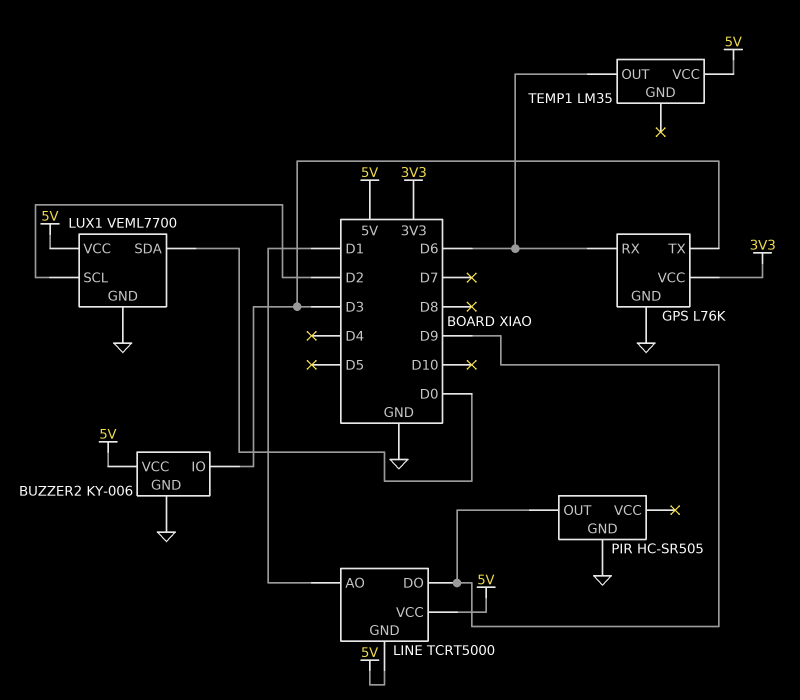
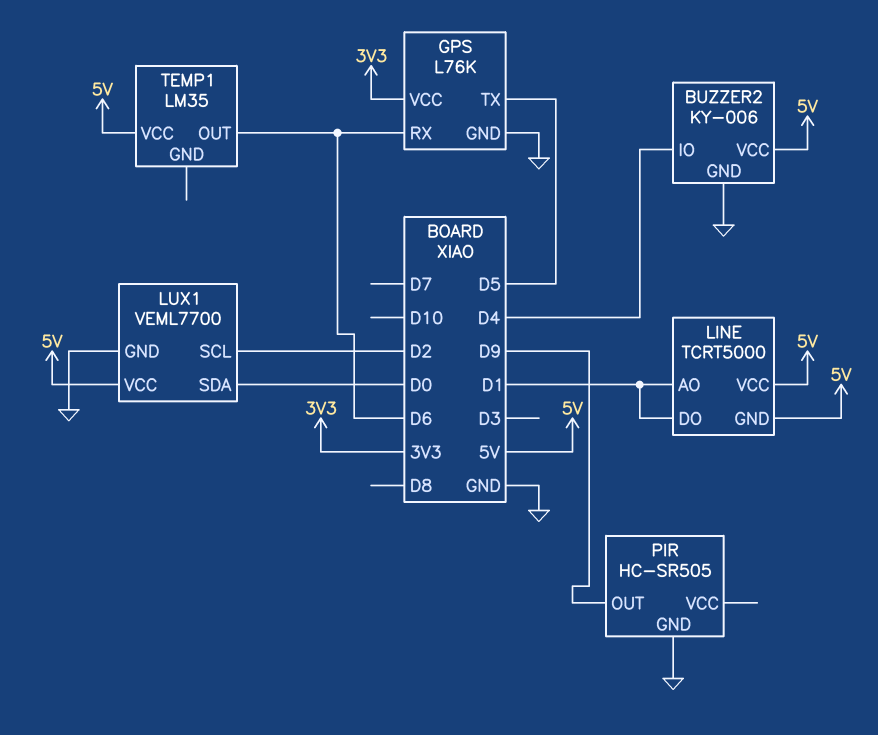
BUZZER2 pin IO: D3 -> D4
GPS pin TX: D3 -> D5
LINE pin DO: D9 -> D1

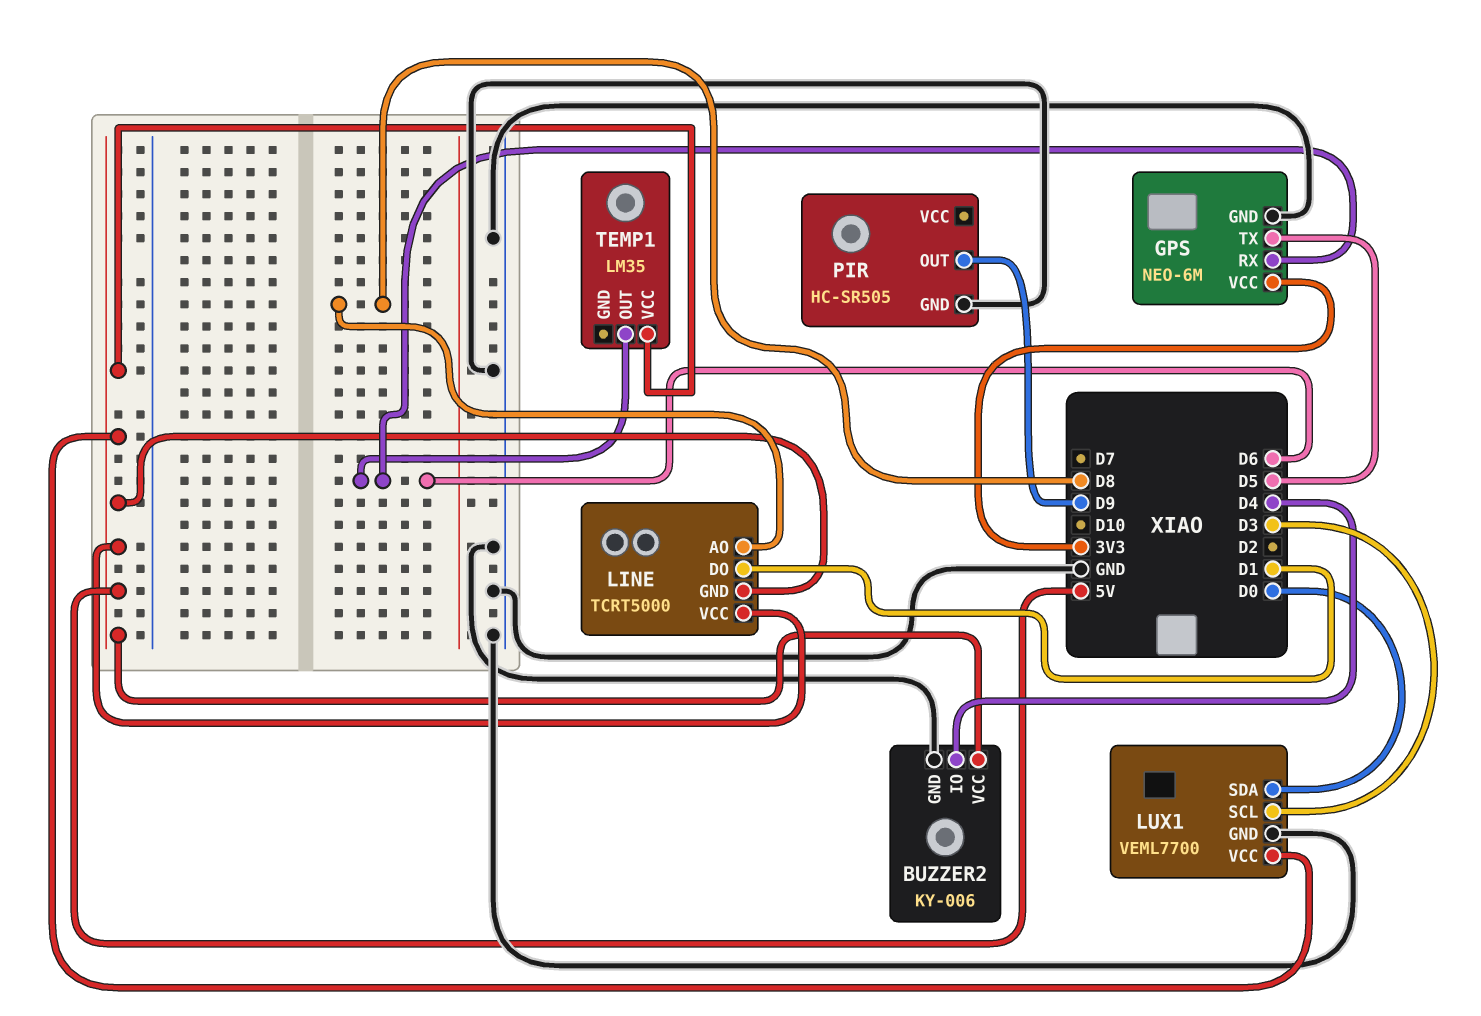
GPS: L76K -> NEO-6M
LINE pin AO: D1 -> D8
LUX1 pin SCL: D2 -> D3

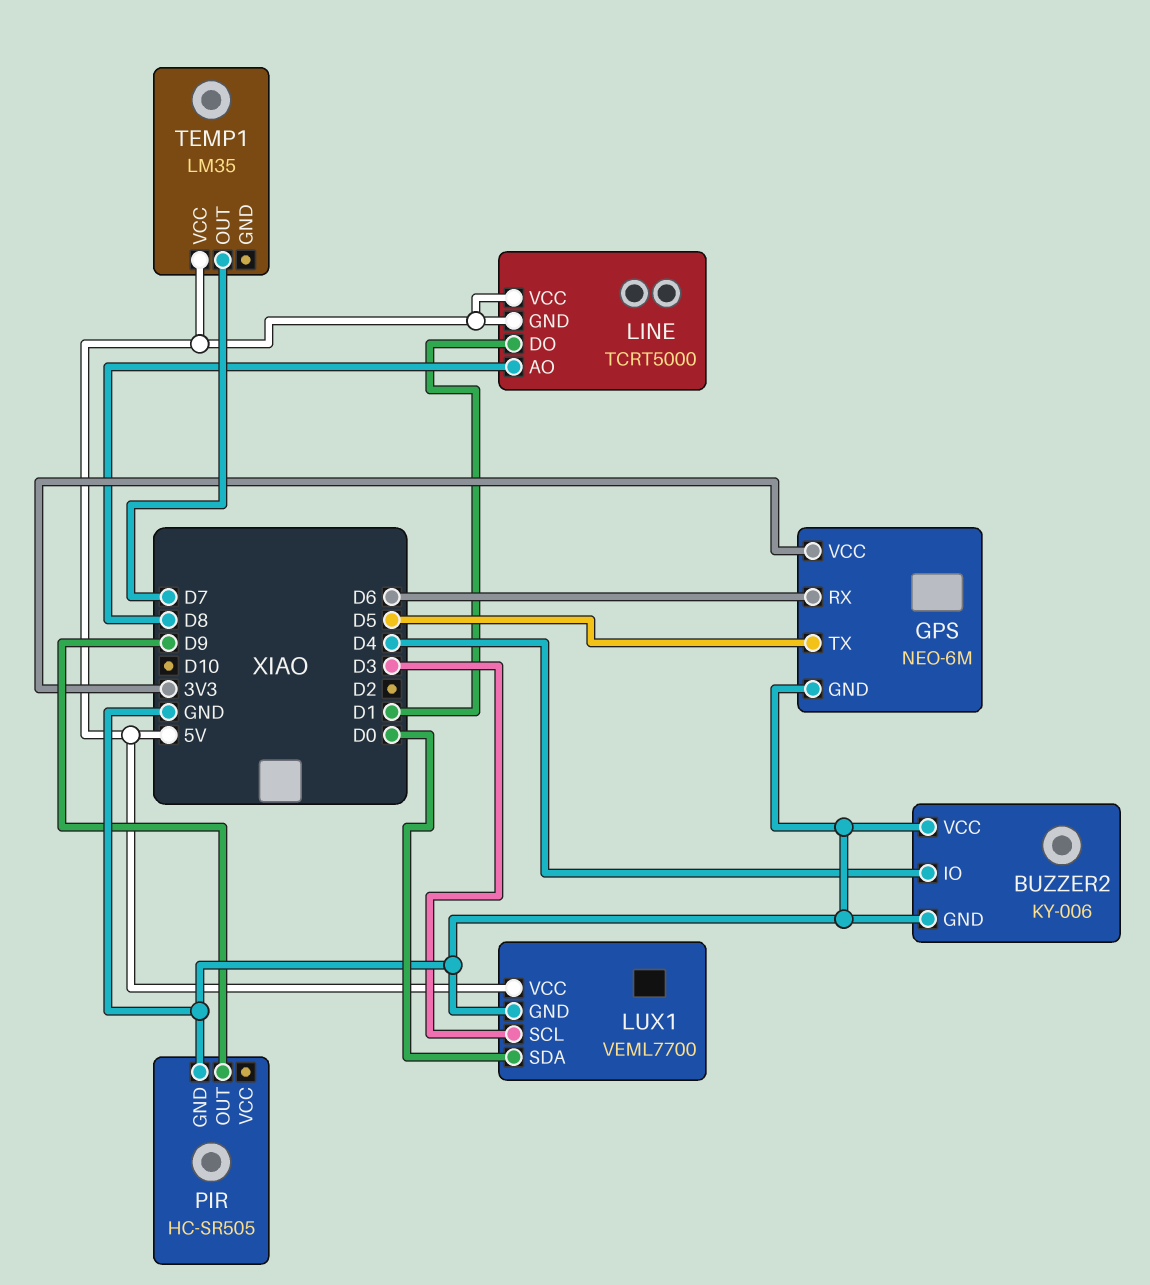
BUZZER2 pin VCC: 5V -> GND
TEMP1 pin OUT: D6 -> D7

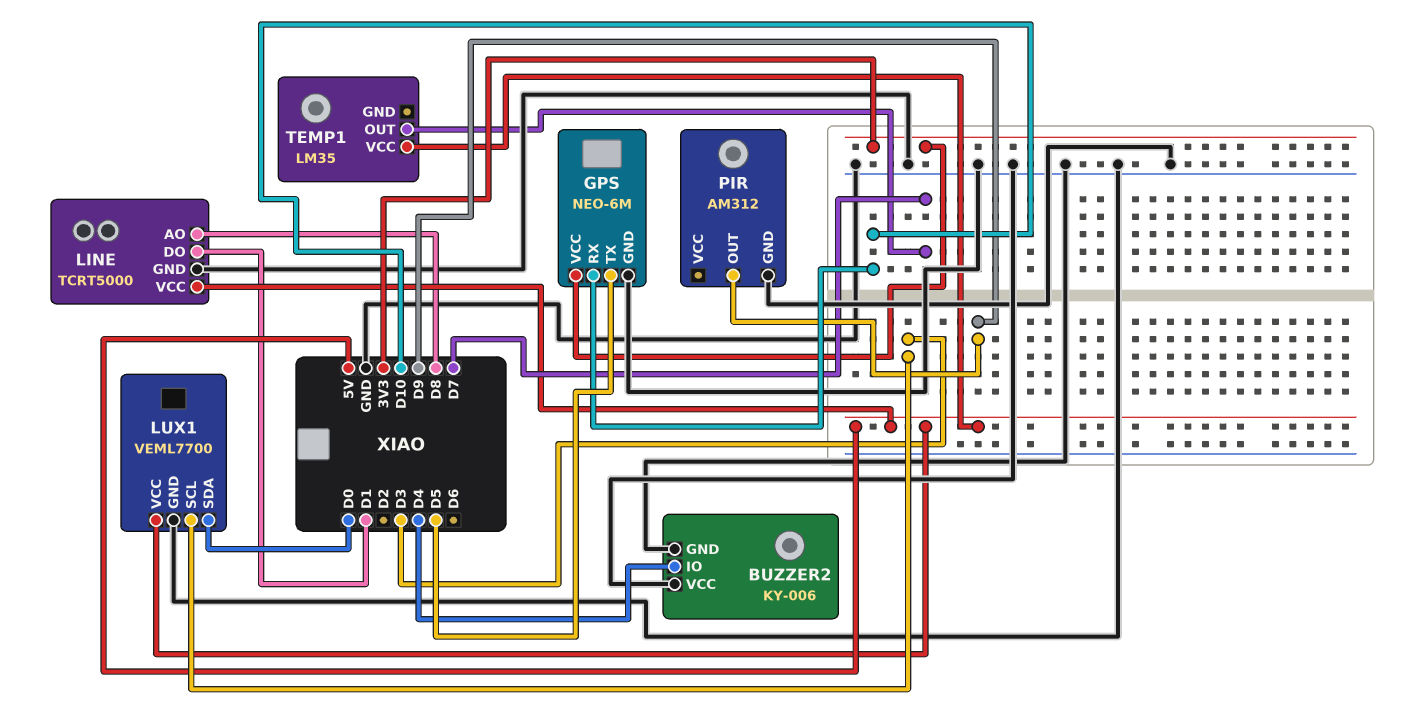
GPS pin RX: D6 -> D10
LINE pin GND: 5V -> GND
PIR: HC-SR505 -> AM312

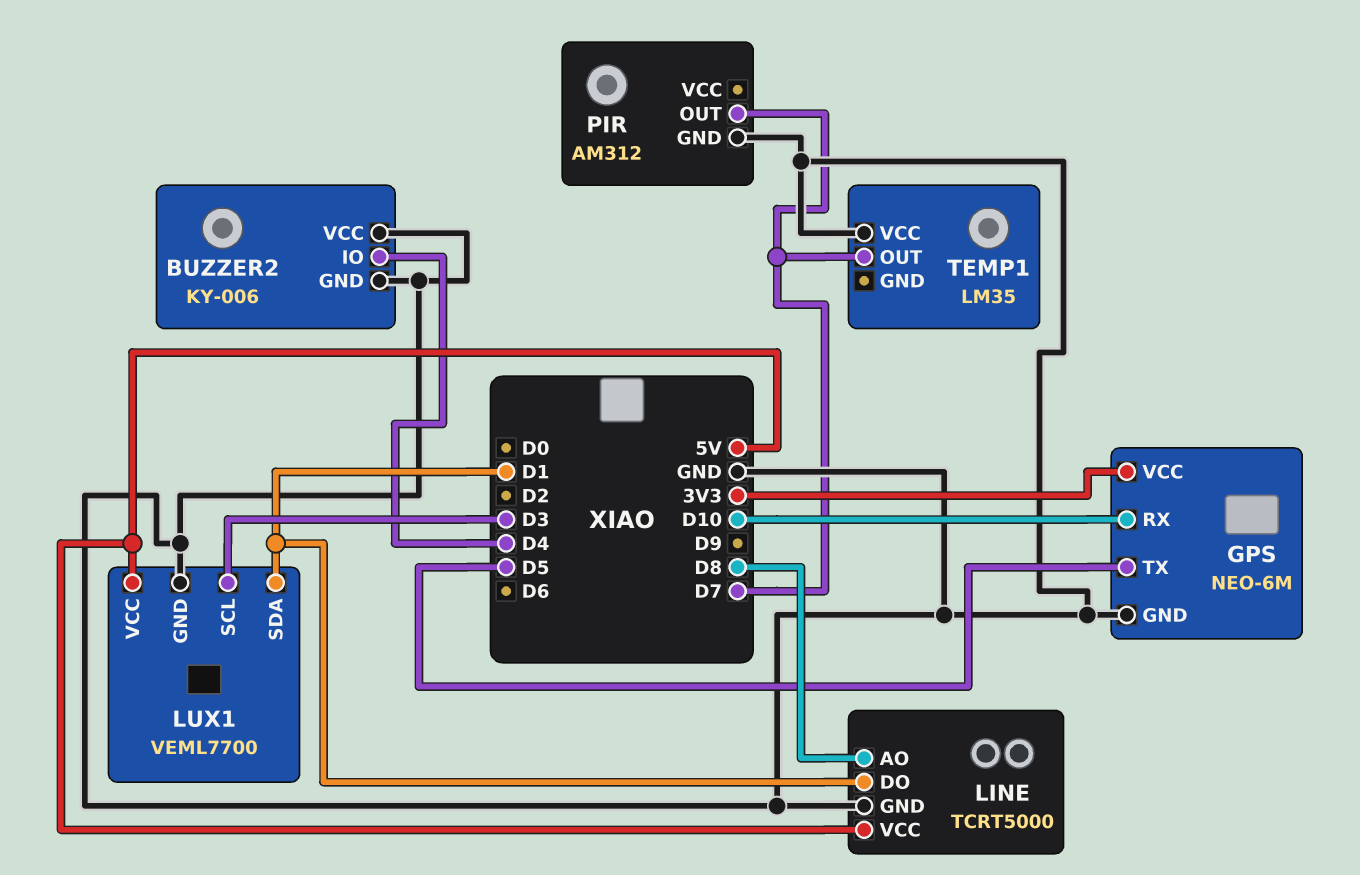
LUX1 pin SDA: D0 -> D1
PIR pin OUT: D9 -> D7
TEMP1 pin VCC: 5V -> GND

